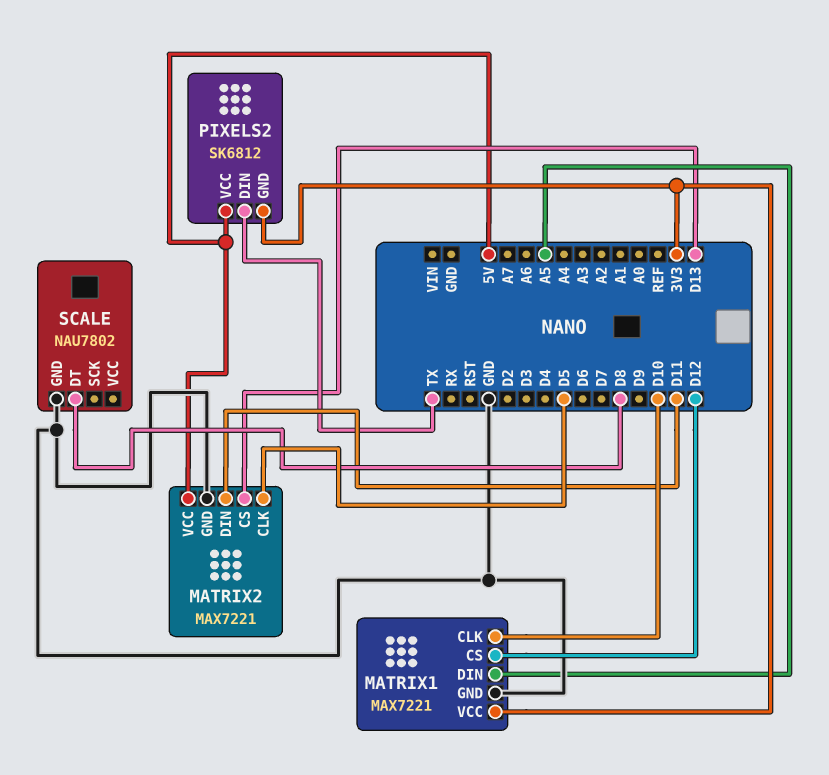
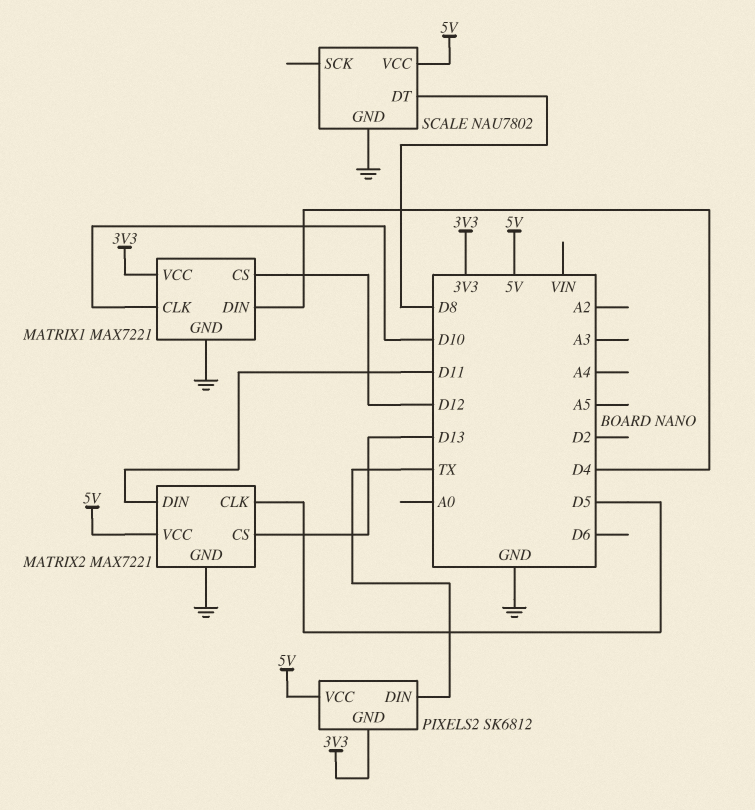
MATRIX1 pin DIN: A5 -> D4
SCALE pin VCC: none -> 5V

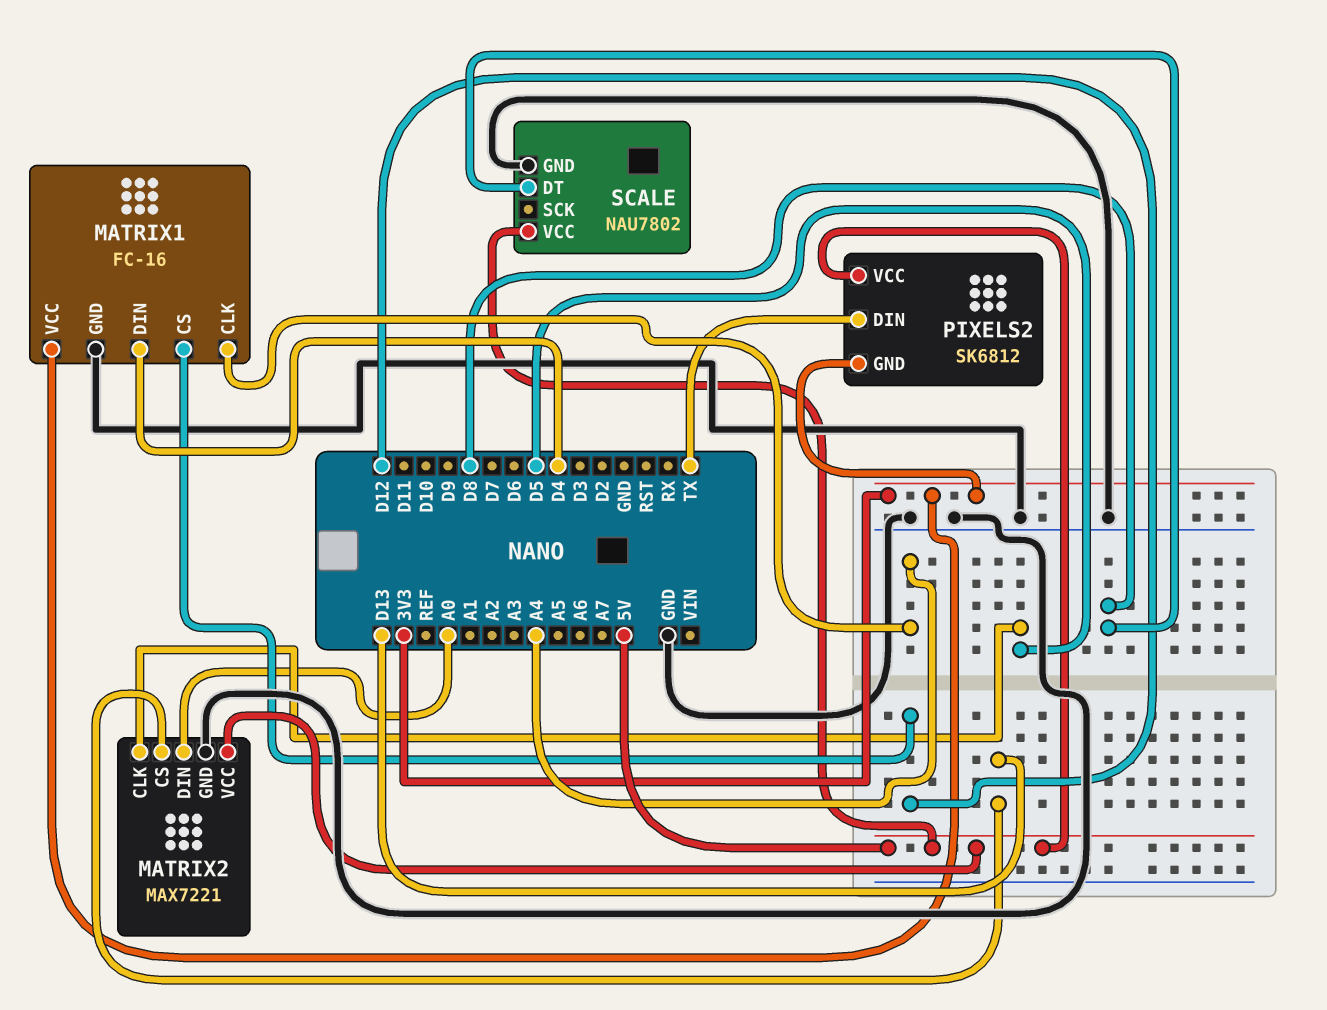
MATRIX1: MAX7221 -> FC-16
MATRIX1 pin CLK: D10 -> A4
MATRIX2 pin DIN: D11 -> A0

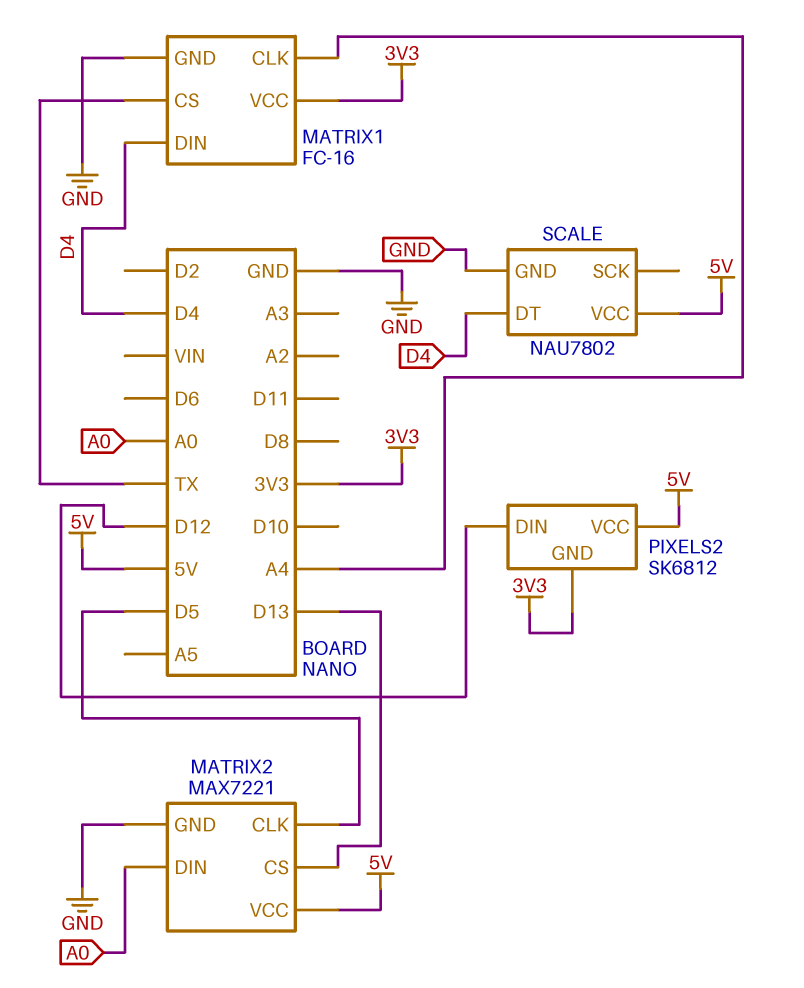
MATRIX1 pin CS: D12 -> TX
PIXELS2 pin DIN: TX -> D12
SCALE pin DT: D8 -> D4

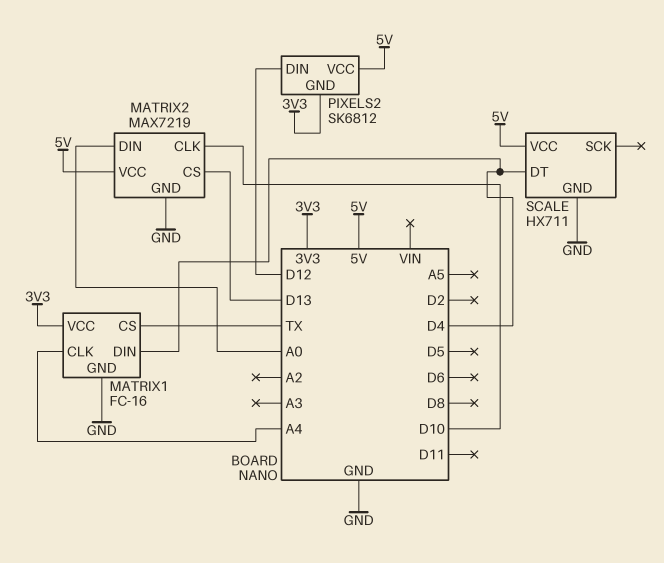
MATRIX2: MAX7221 -> MAX7219
MATRIX2 pin CLK: D5 -> D10
SCALE: NAU7802 -> HX711

